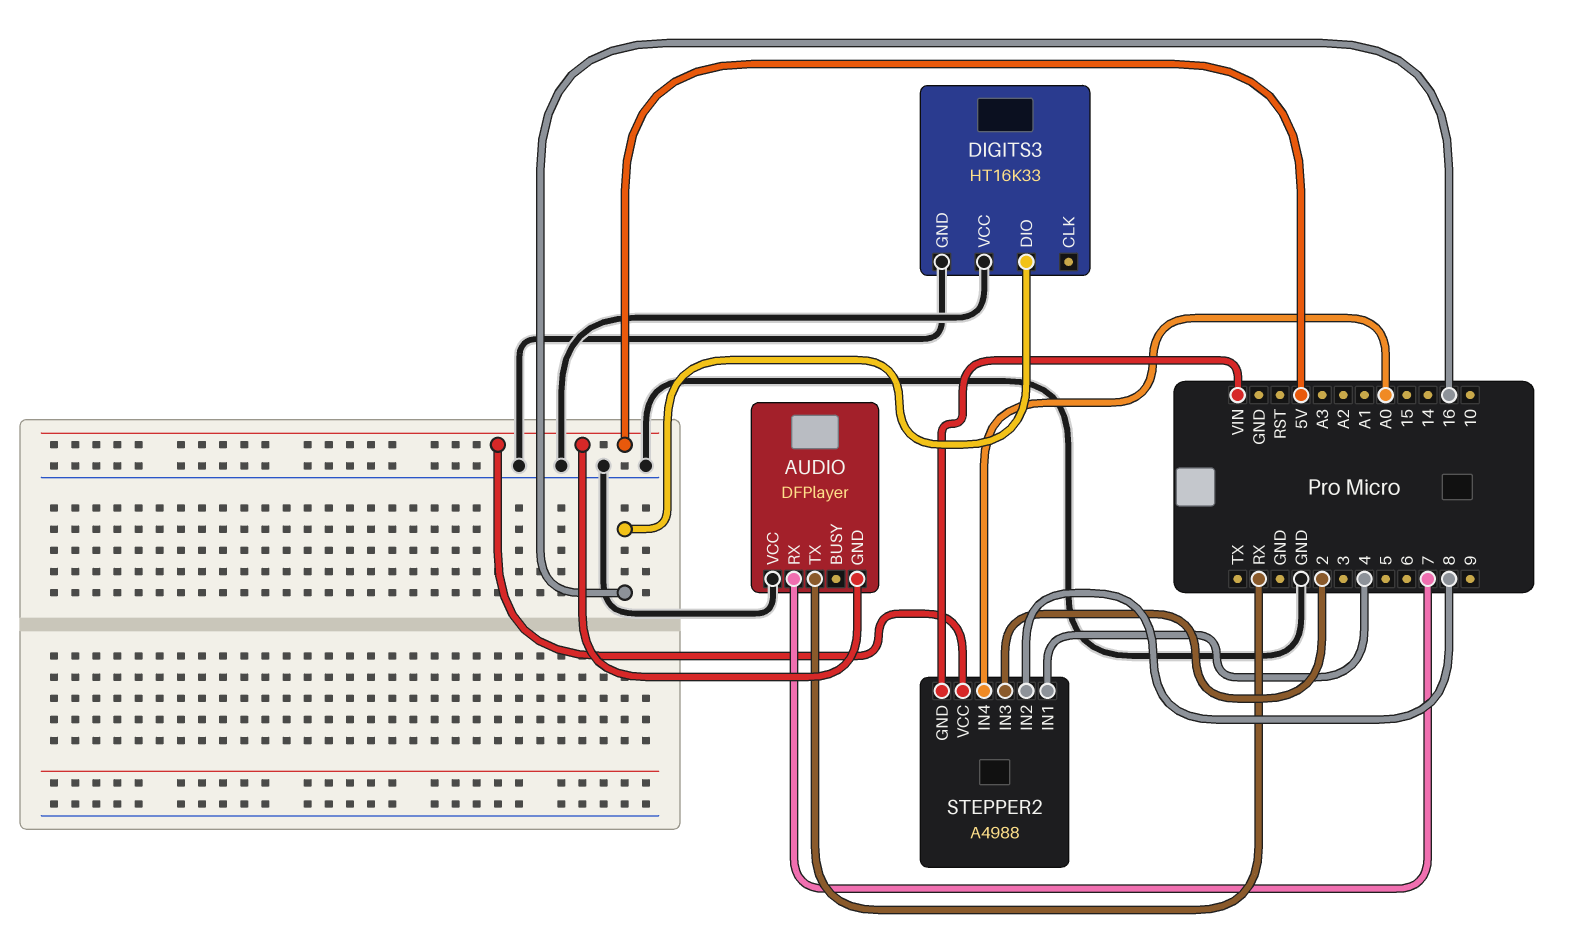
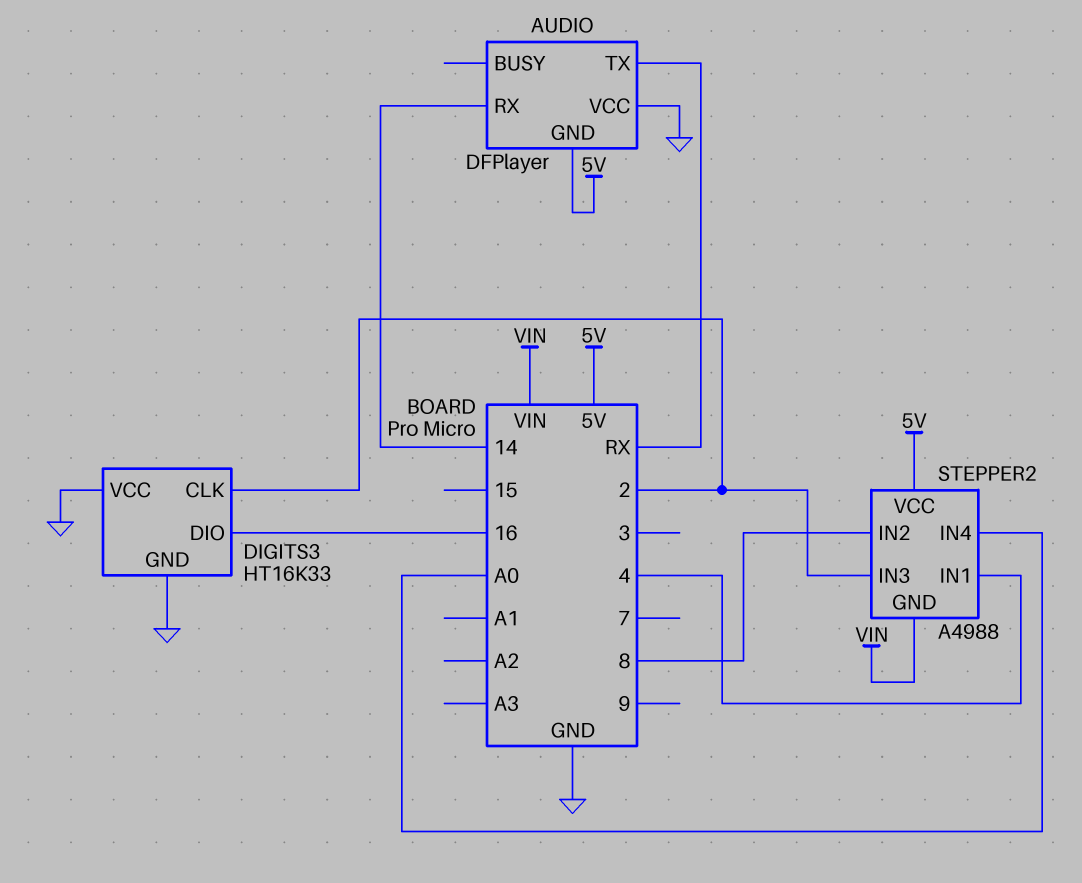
AUDIO pin RX: 7 -> 14
DIGITS3 pin CLK: none -> 2

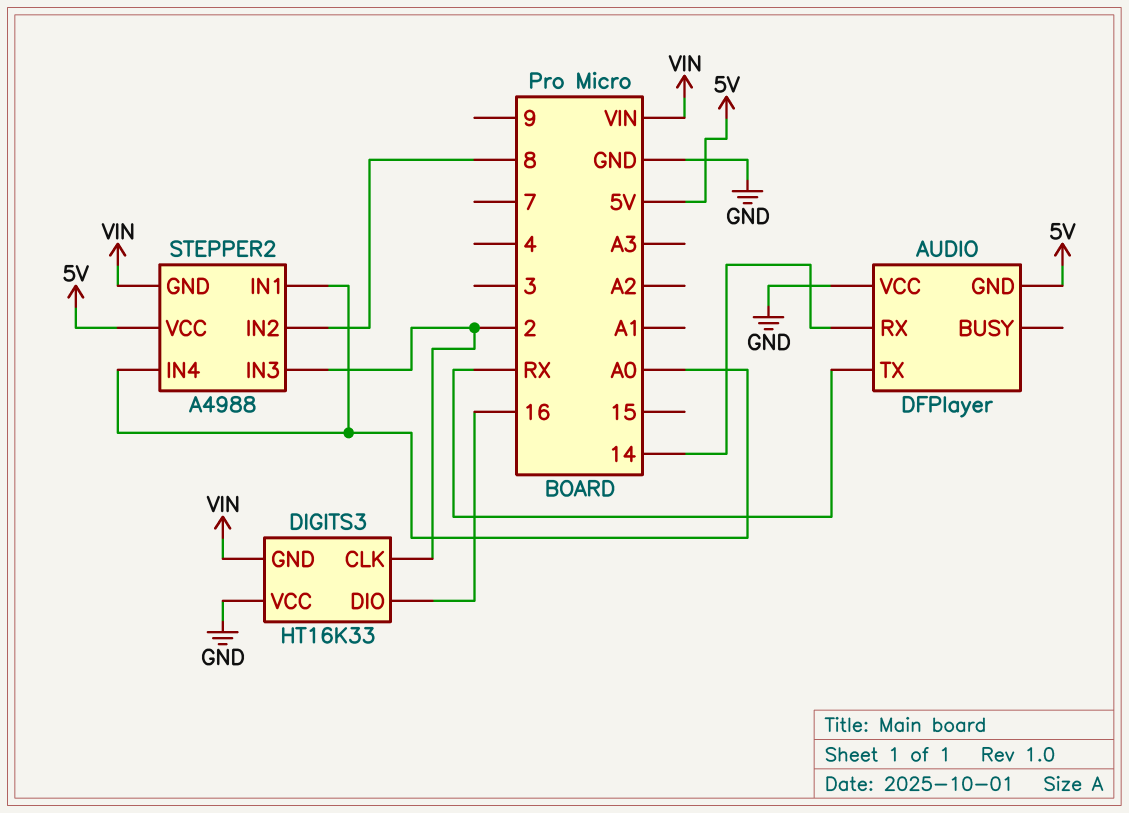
DIGITS3 pin GND: GND -> VIN
STEPPER2 pin IN1: 4 -> A0

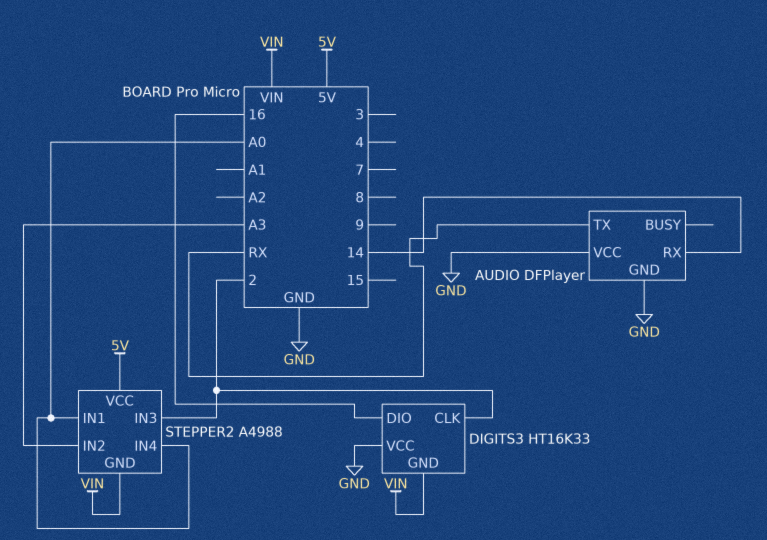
AUDIO pin GND: 5V -> GND
STEPPER2 pin IN2: 8 -> A3

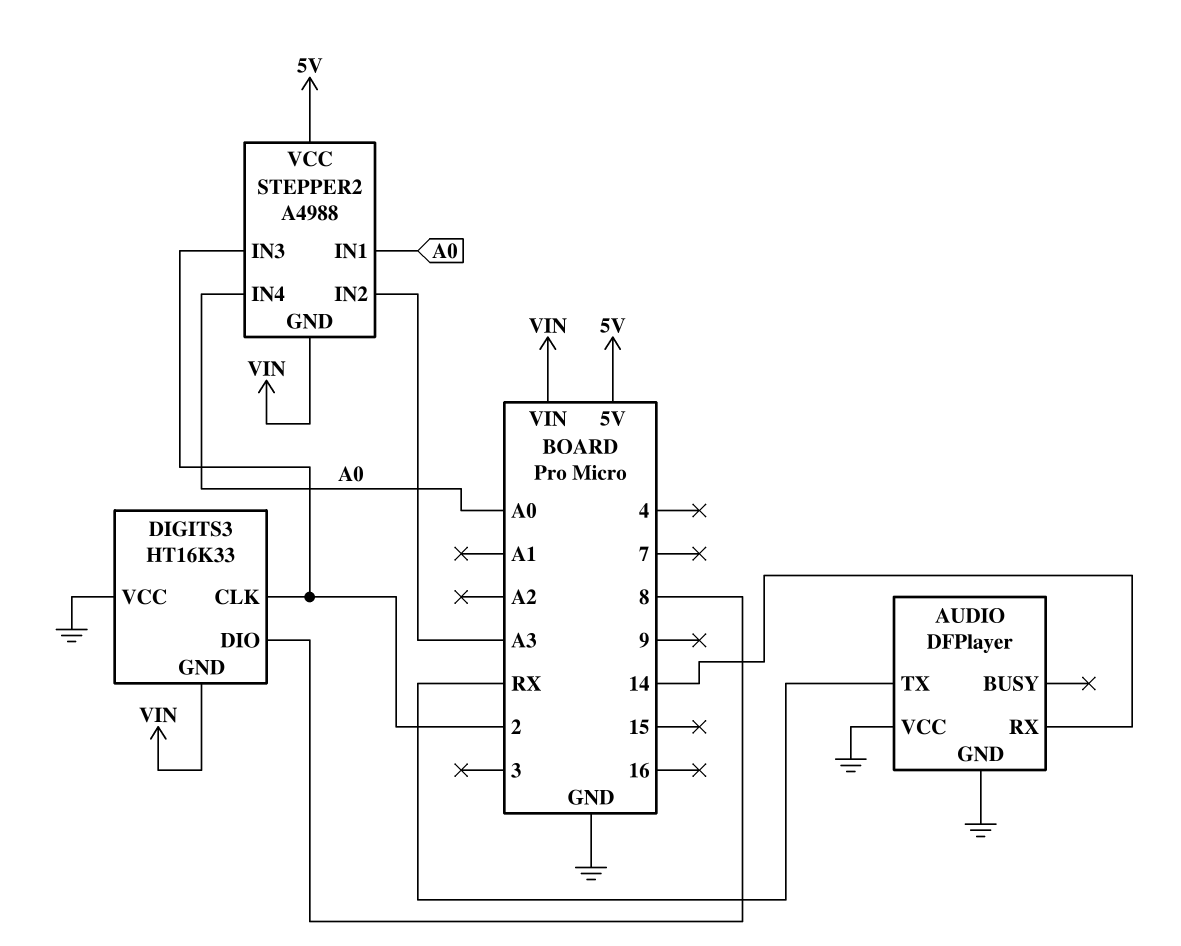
DIGITS3 pin DIO: 16 -> 8

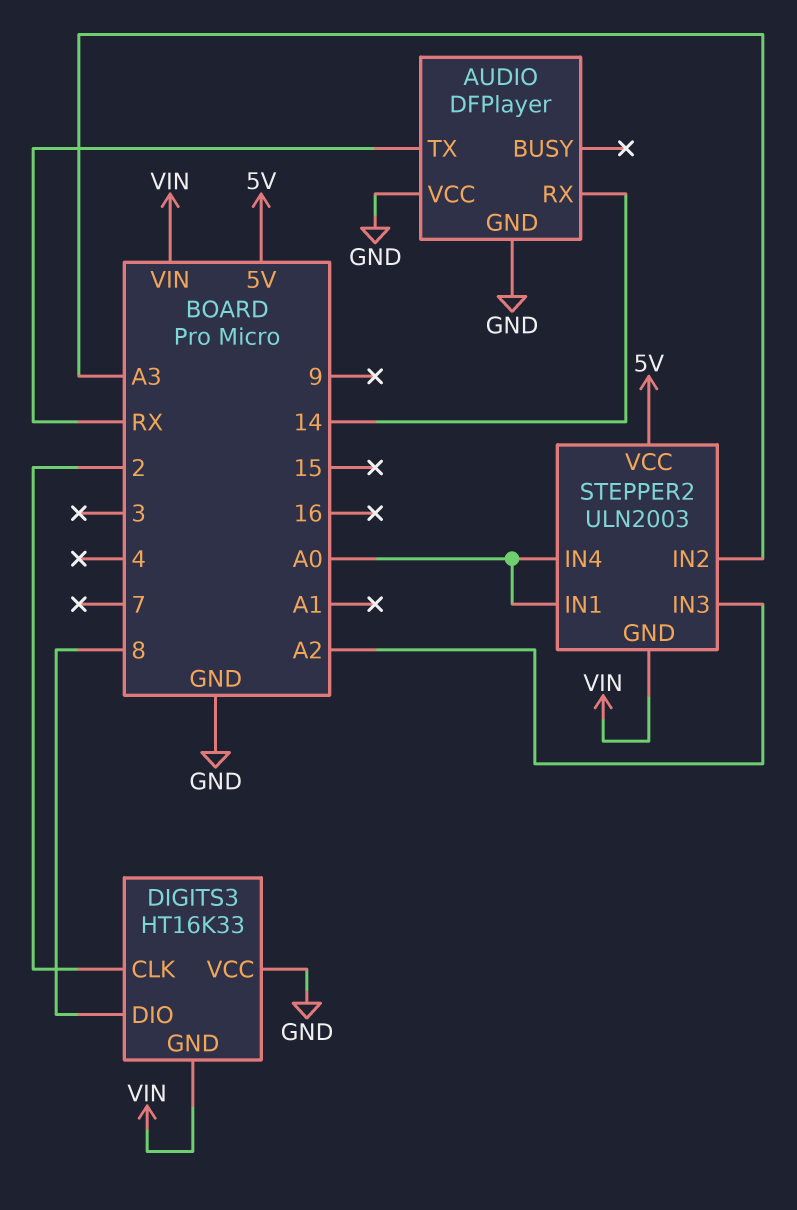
STEPPER2: A4988 -> ULN2003
STEPPER2 pin IN3: 2 -> A2

